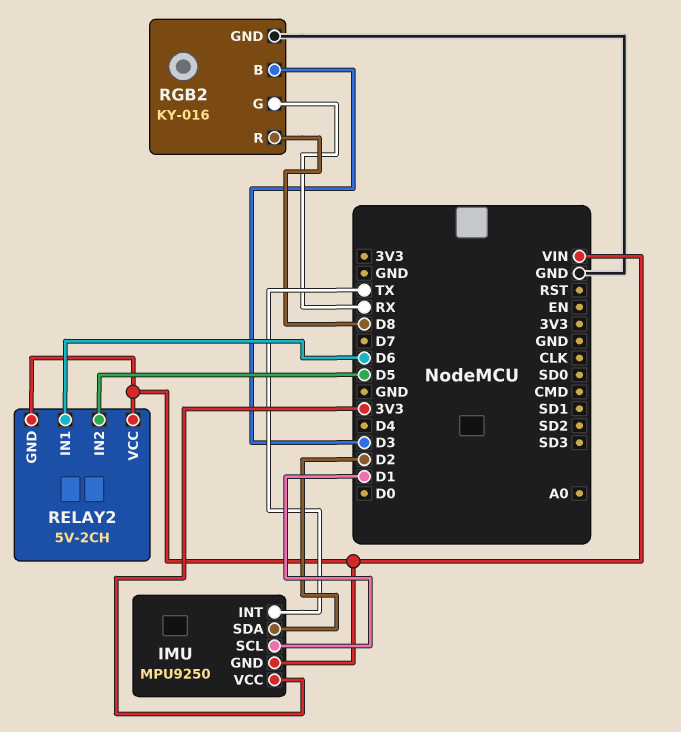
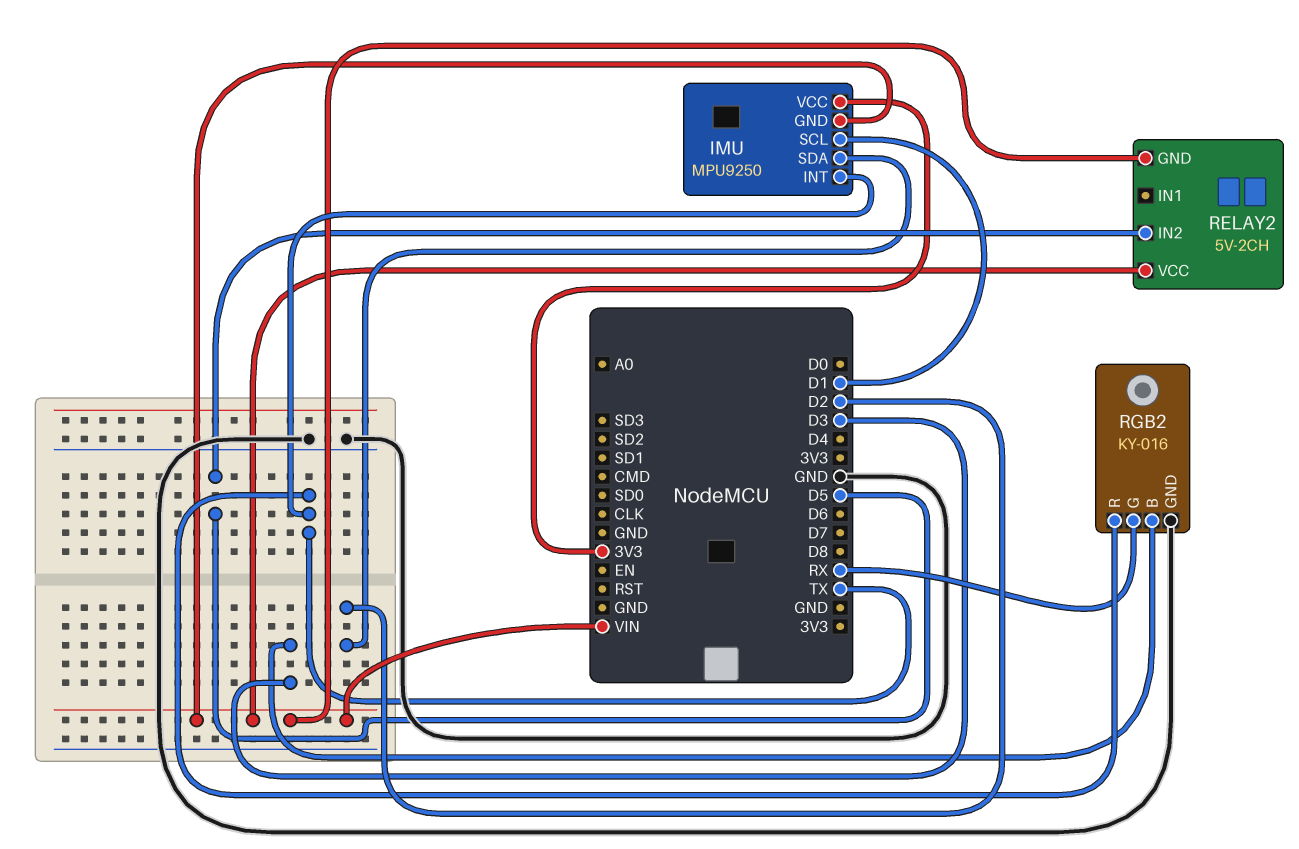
RELAY2 pin IN1: D6 -> none
RGB2 pin R: D8 -> TX

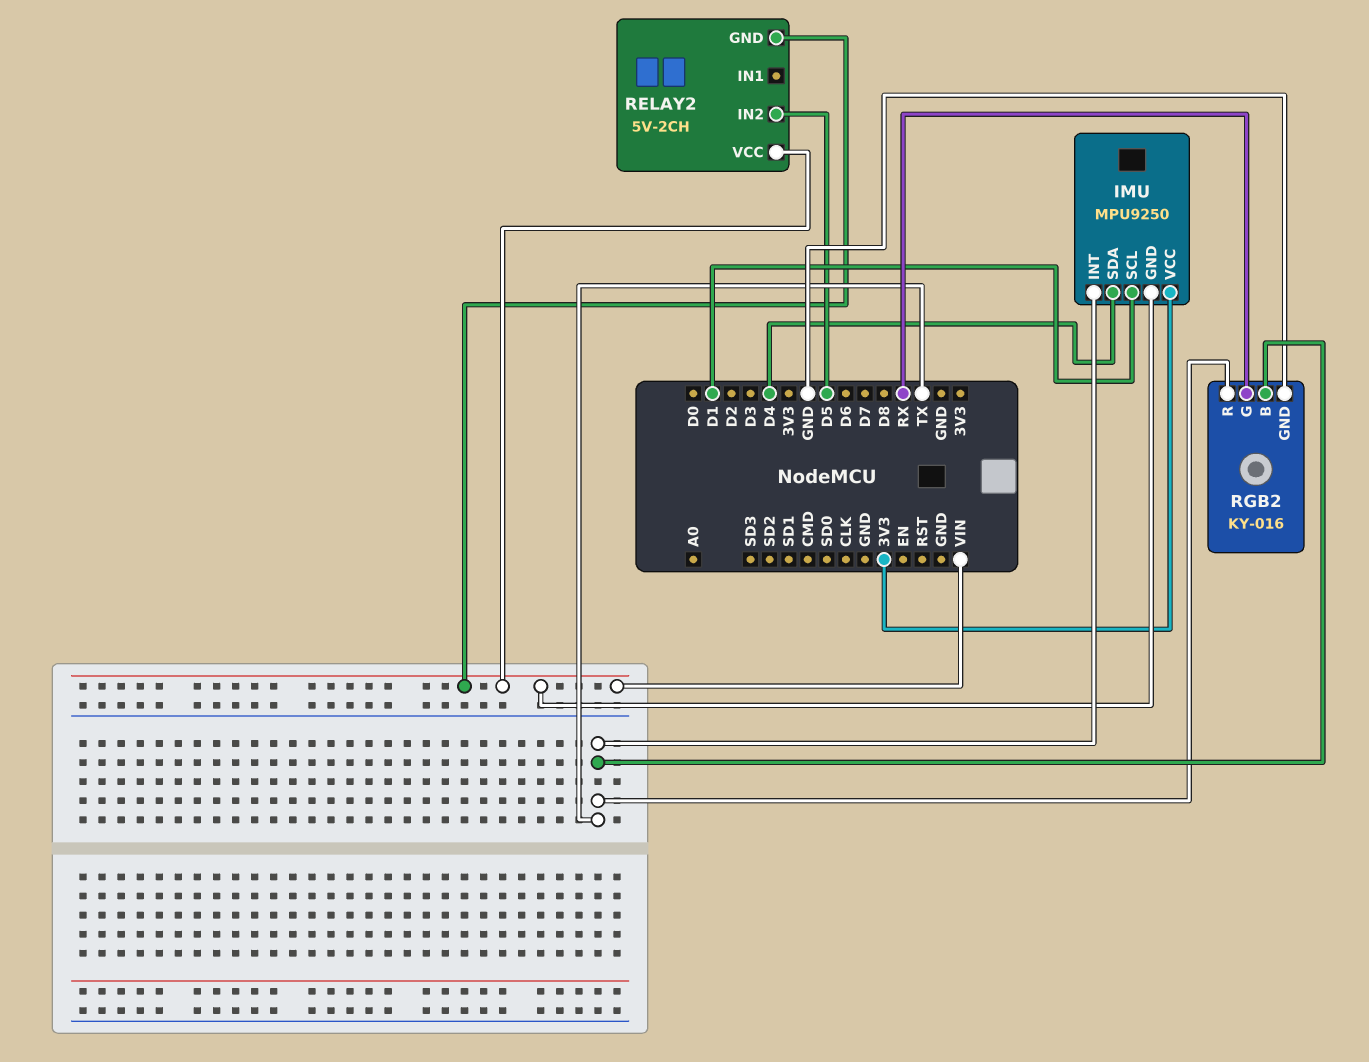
IMU pin SDA: D2 -> D4
RGB2 pin B: D3 -> TX

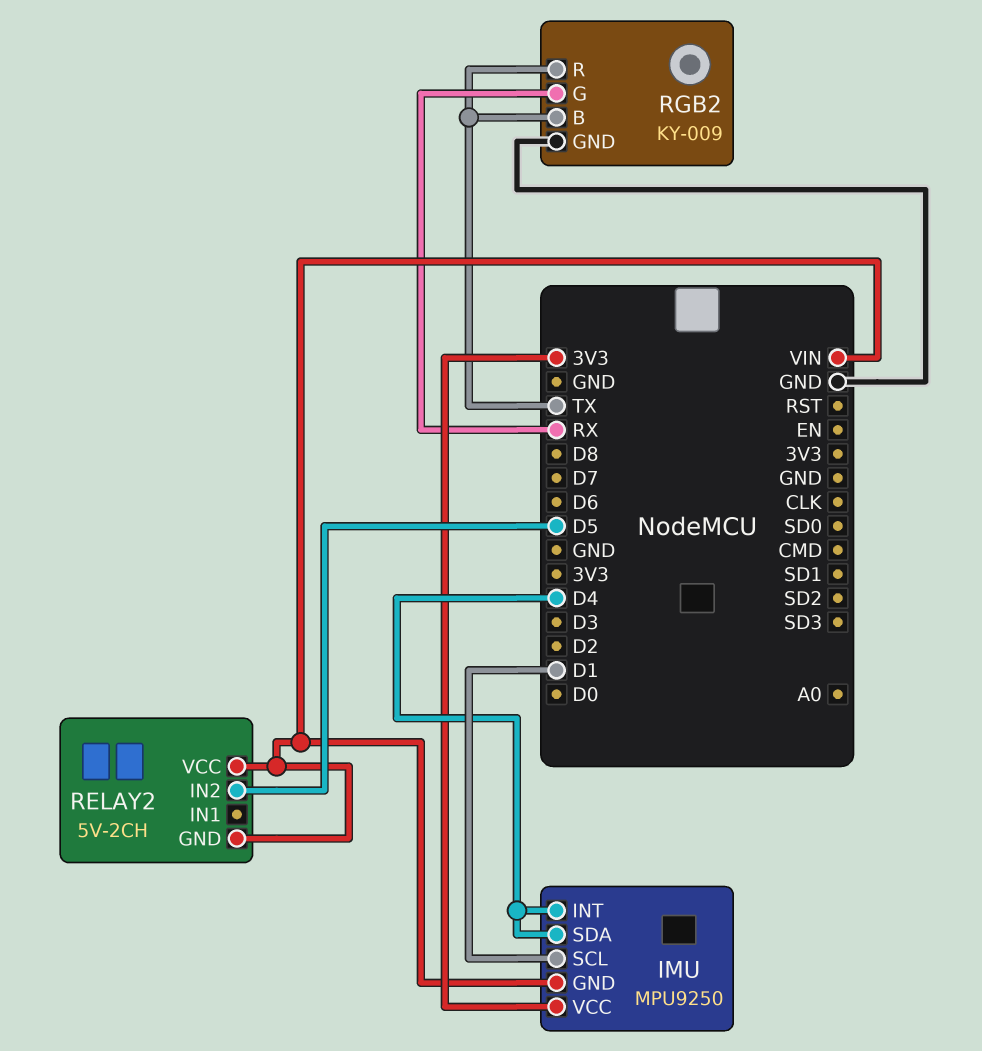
IMU pin INT: TX -> D4
RGB2: KY-016 -> KY-009

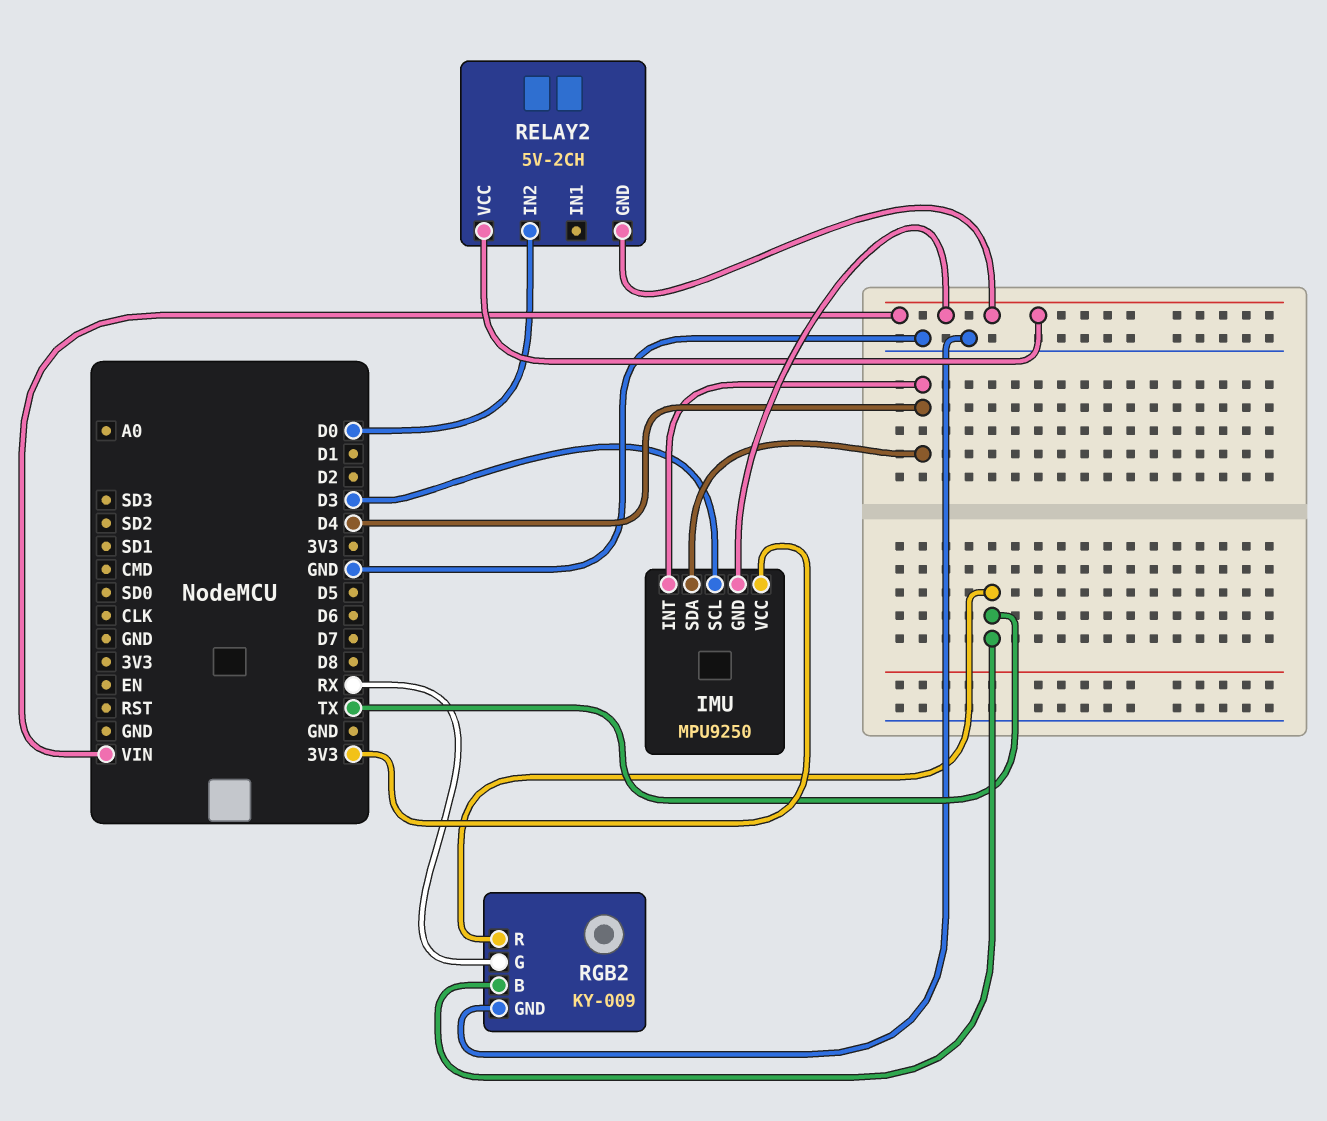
IMU pin SCL: D1 -> D3
RELAY2 pin IN2: D5 -> D0

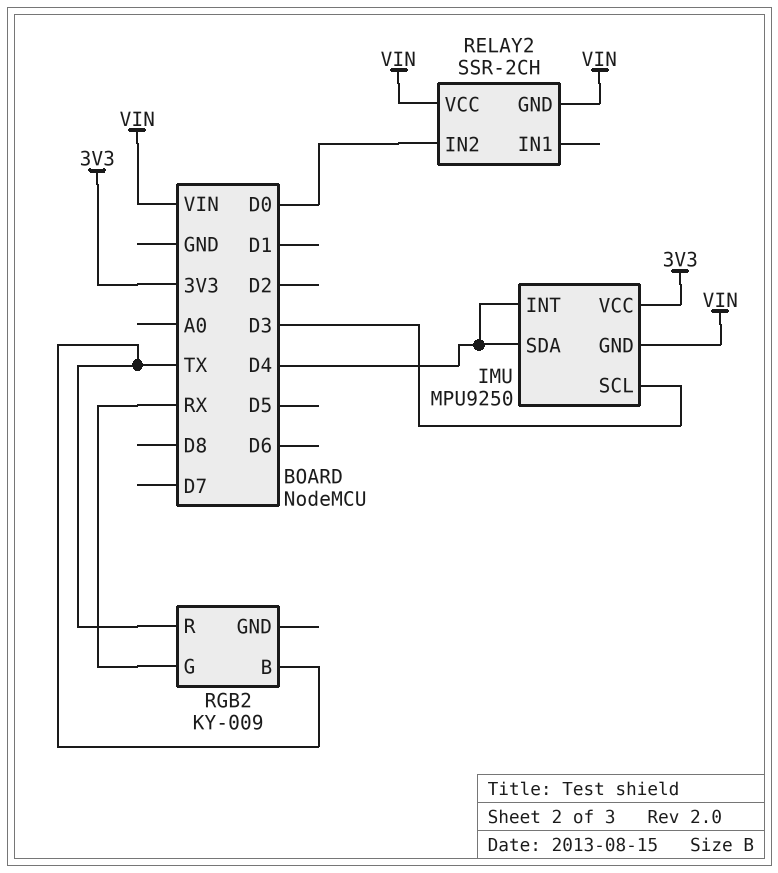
RELAY2: 5V-2CH -> SSR-2CH
RGB2 pin GND: GND -> none

